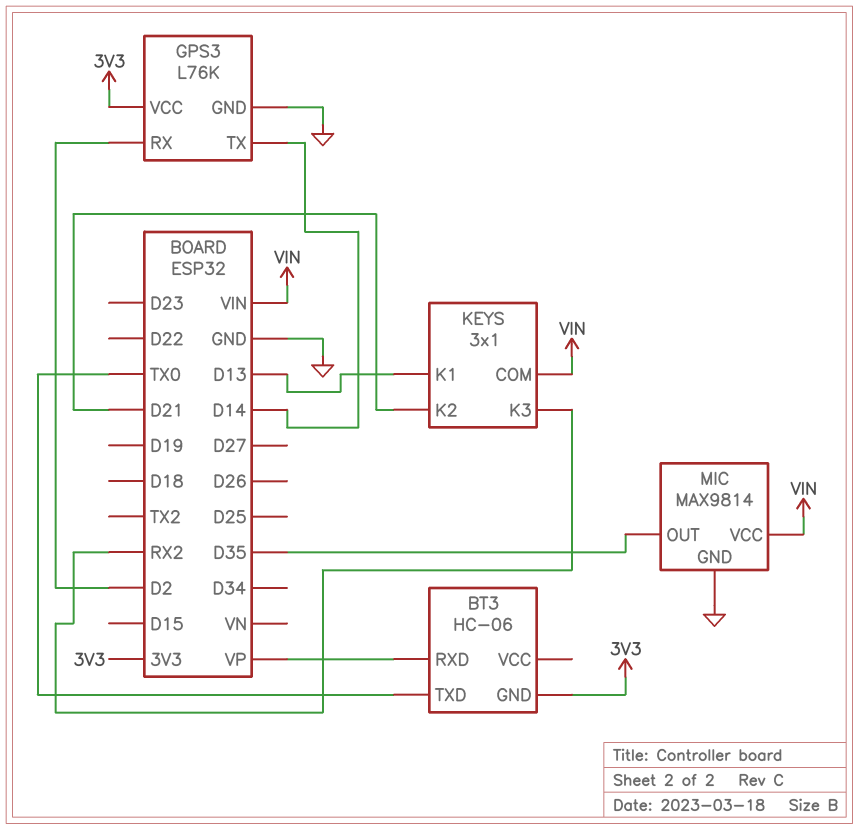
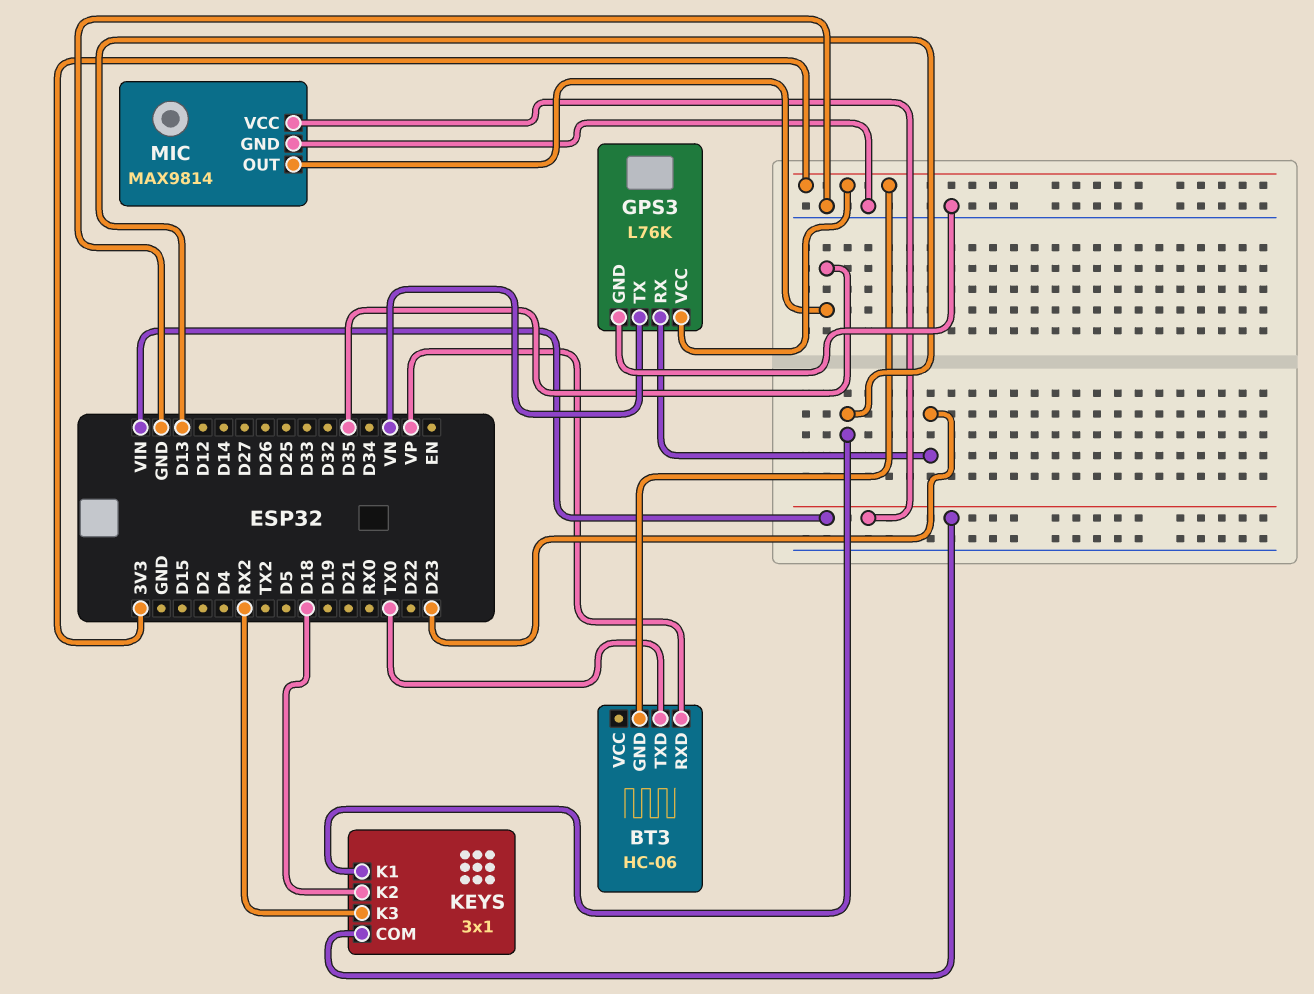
GPS3 pin RX: D2 -> D23
GPS3 pin TX: D14 -> VN
KEYS pin K2: D21 -> D18

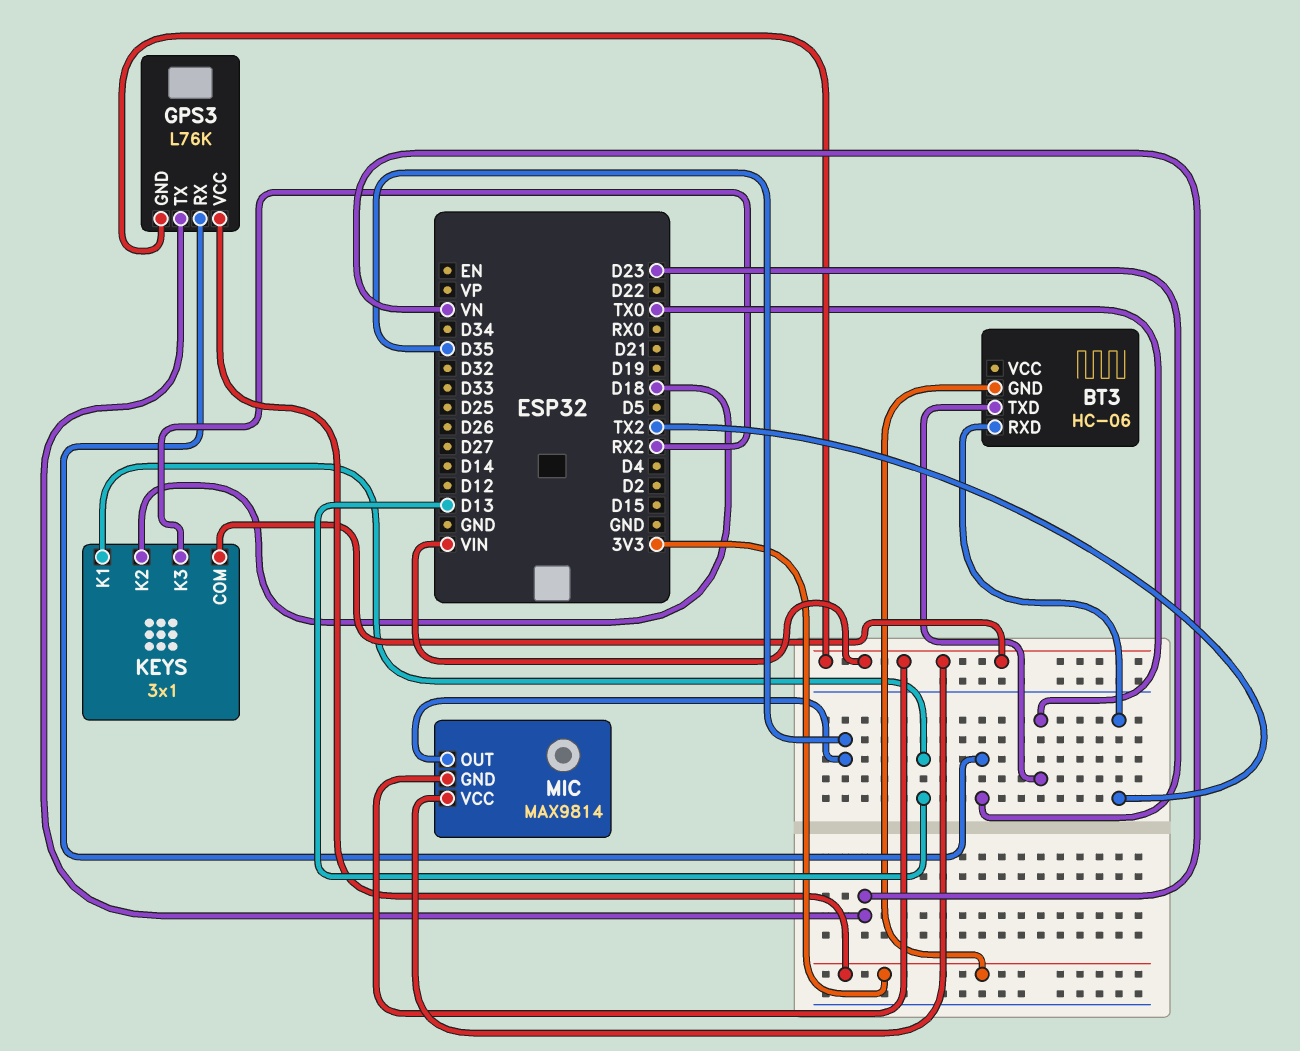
BT3 pin RXD: VP -> TX2
GPS3 pin GND: GND -> VIN
MIC pin GND: GND -> VIN

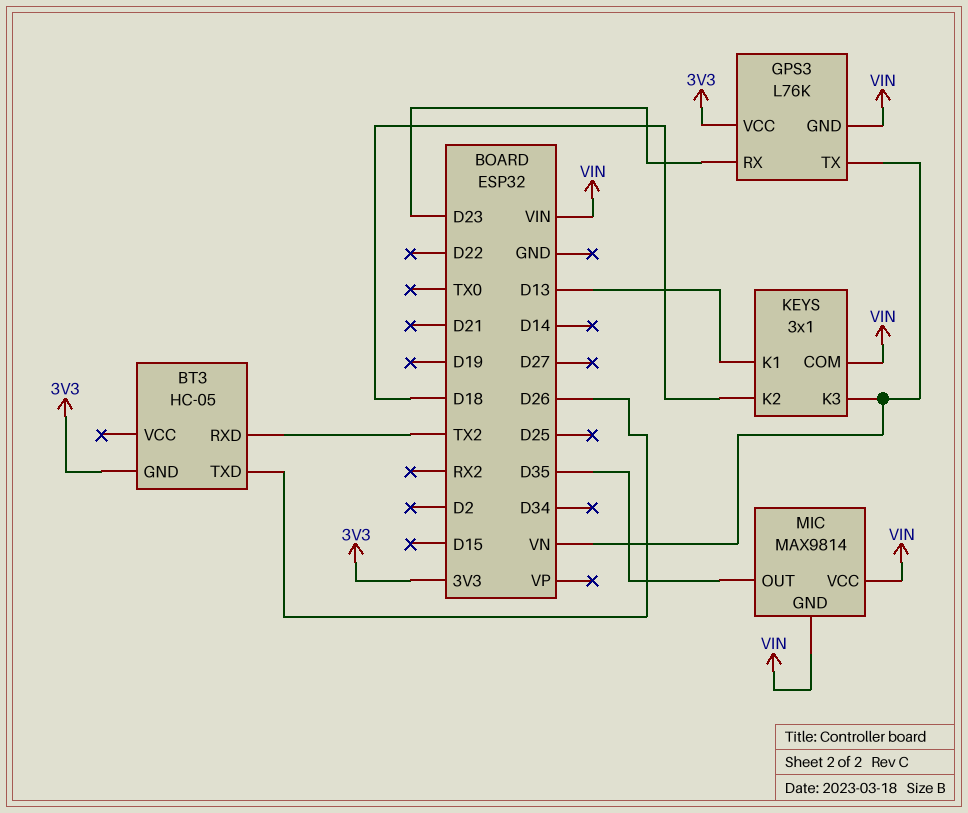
BT3: HC-06 -> HC-05
BT3 pin TXD: TX0 -> D26
KEYS pin K3: RX2 -> VN

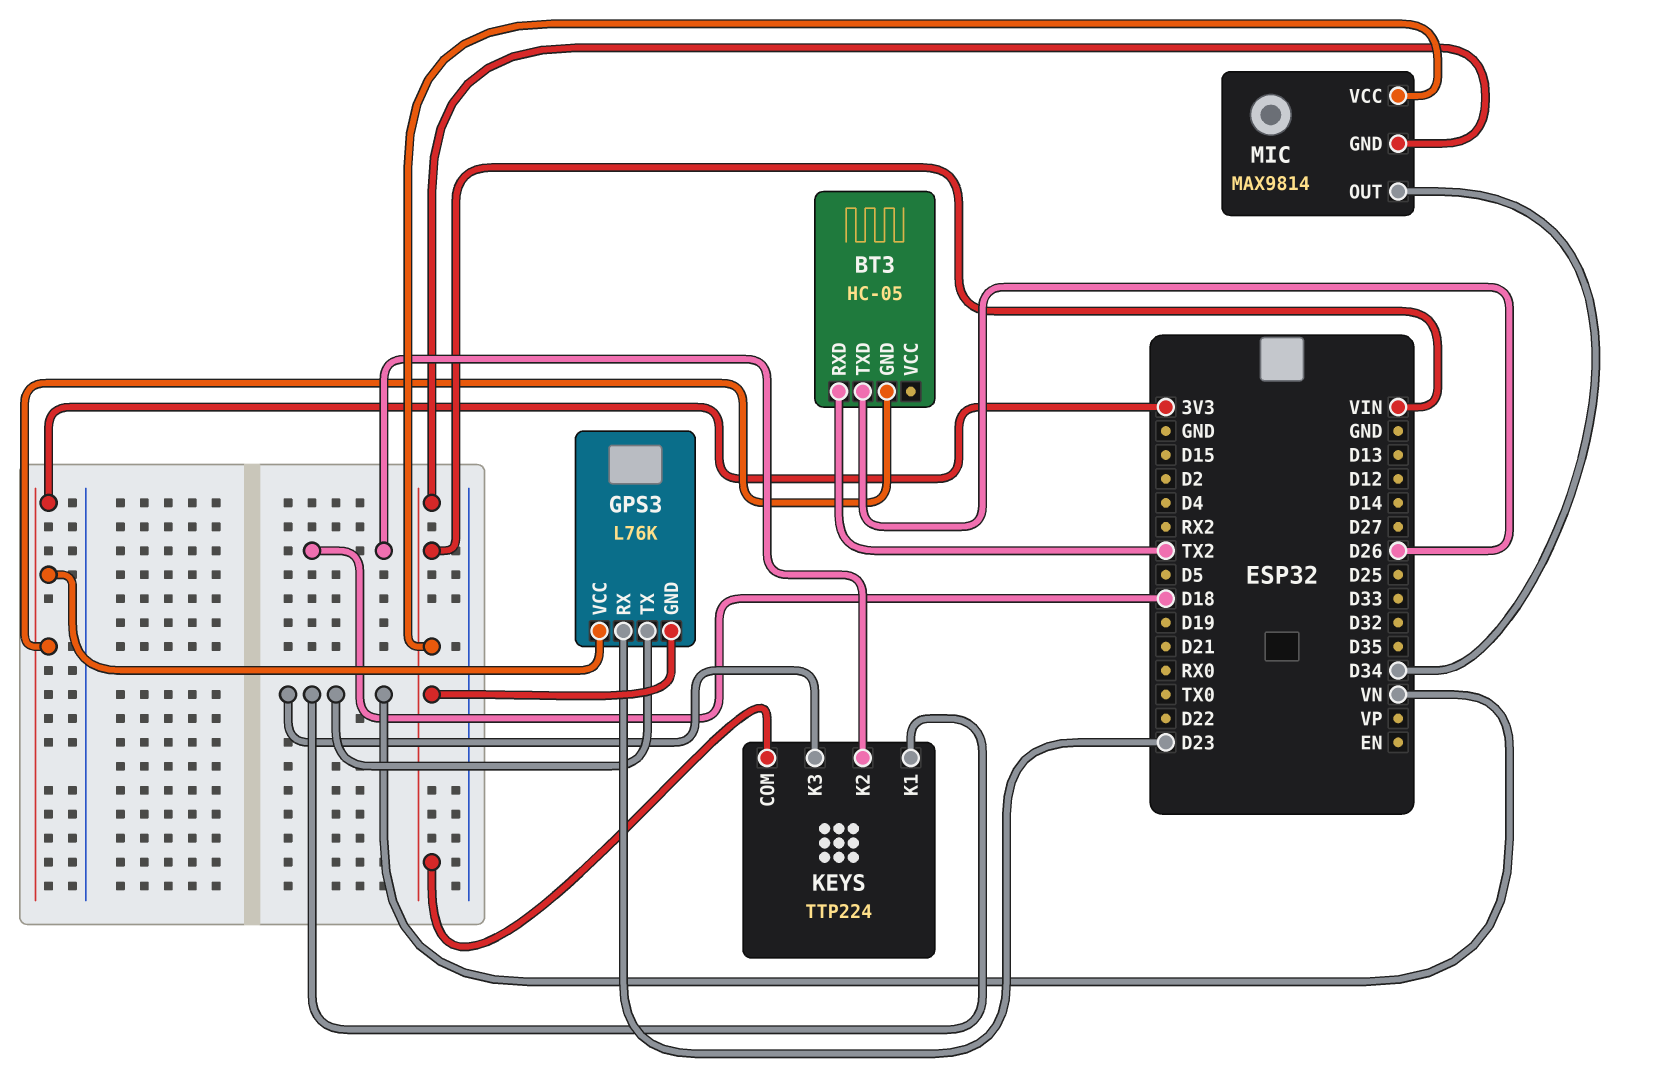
KEYS: 3x1 -> TTP224
KEYS pin K1: D13 -> VN
MIC pin OUT: D35 -> D34

